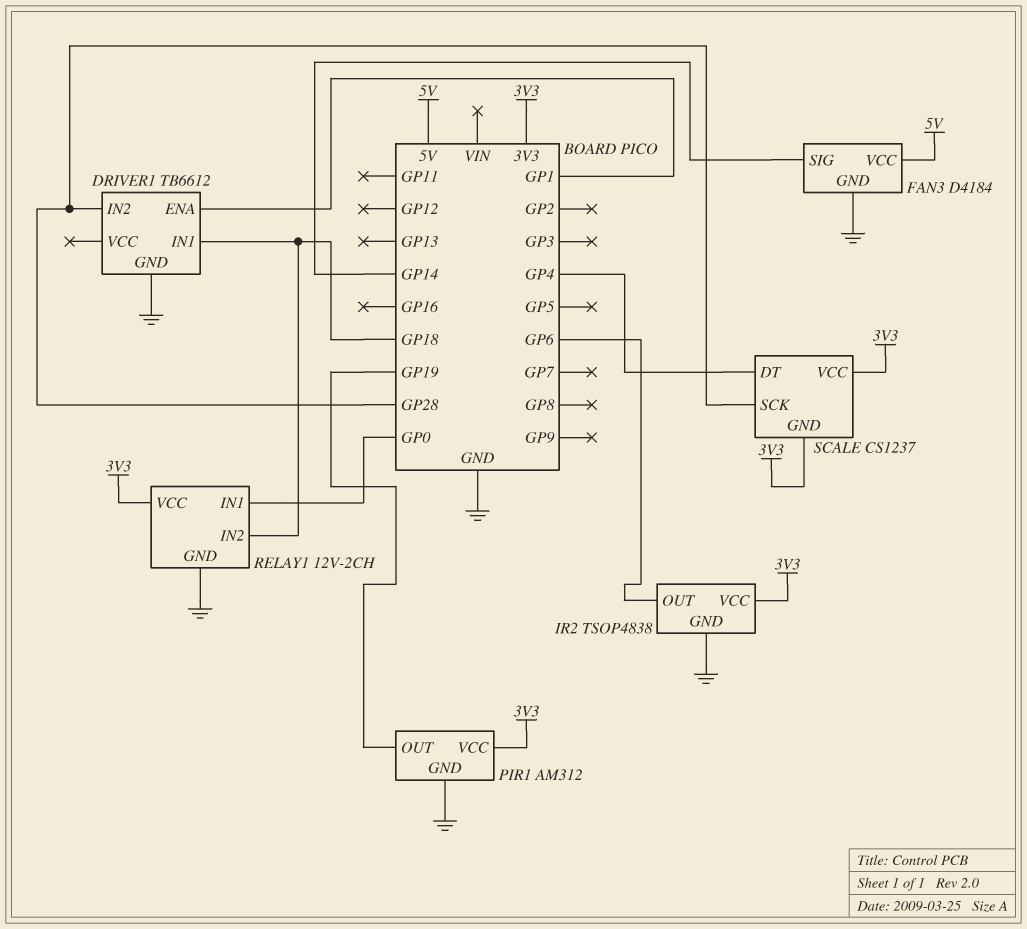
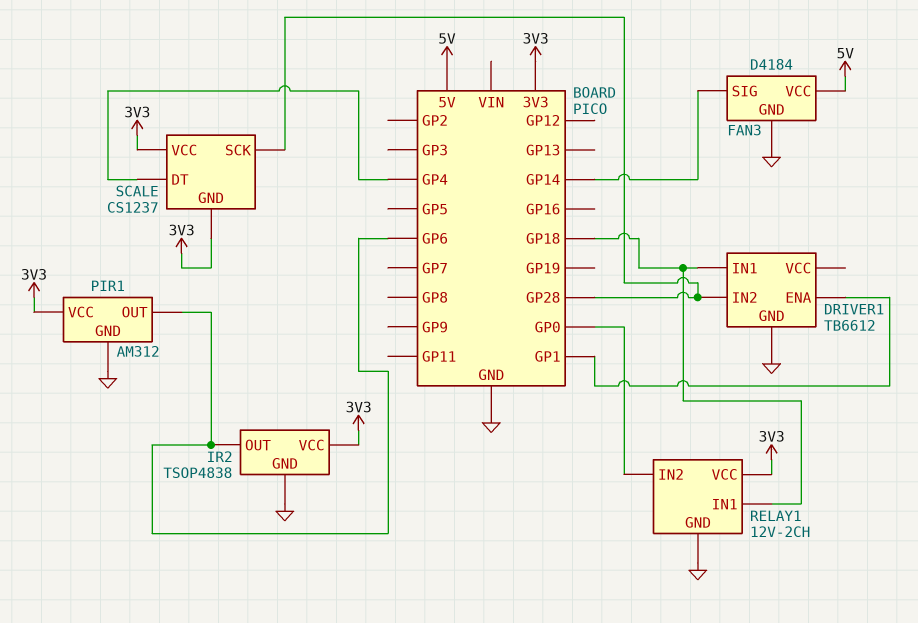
PIR1 pin OUT: GP19 -> GP6
RELAY1 pin IN1: GP0 -> GP18
RELAY1 pin IN2: GP18 -> GP0

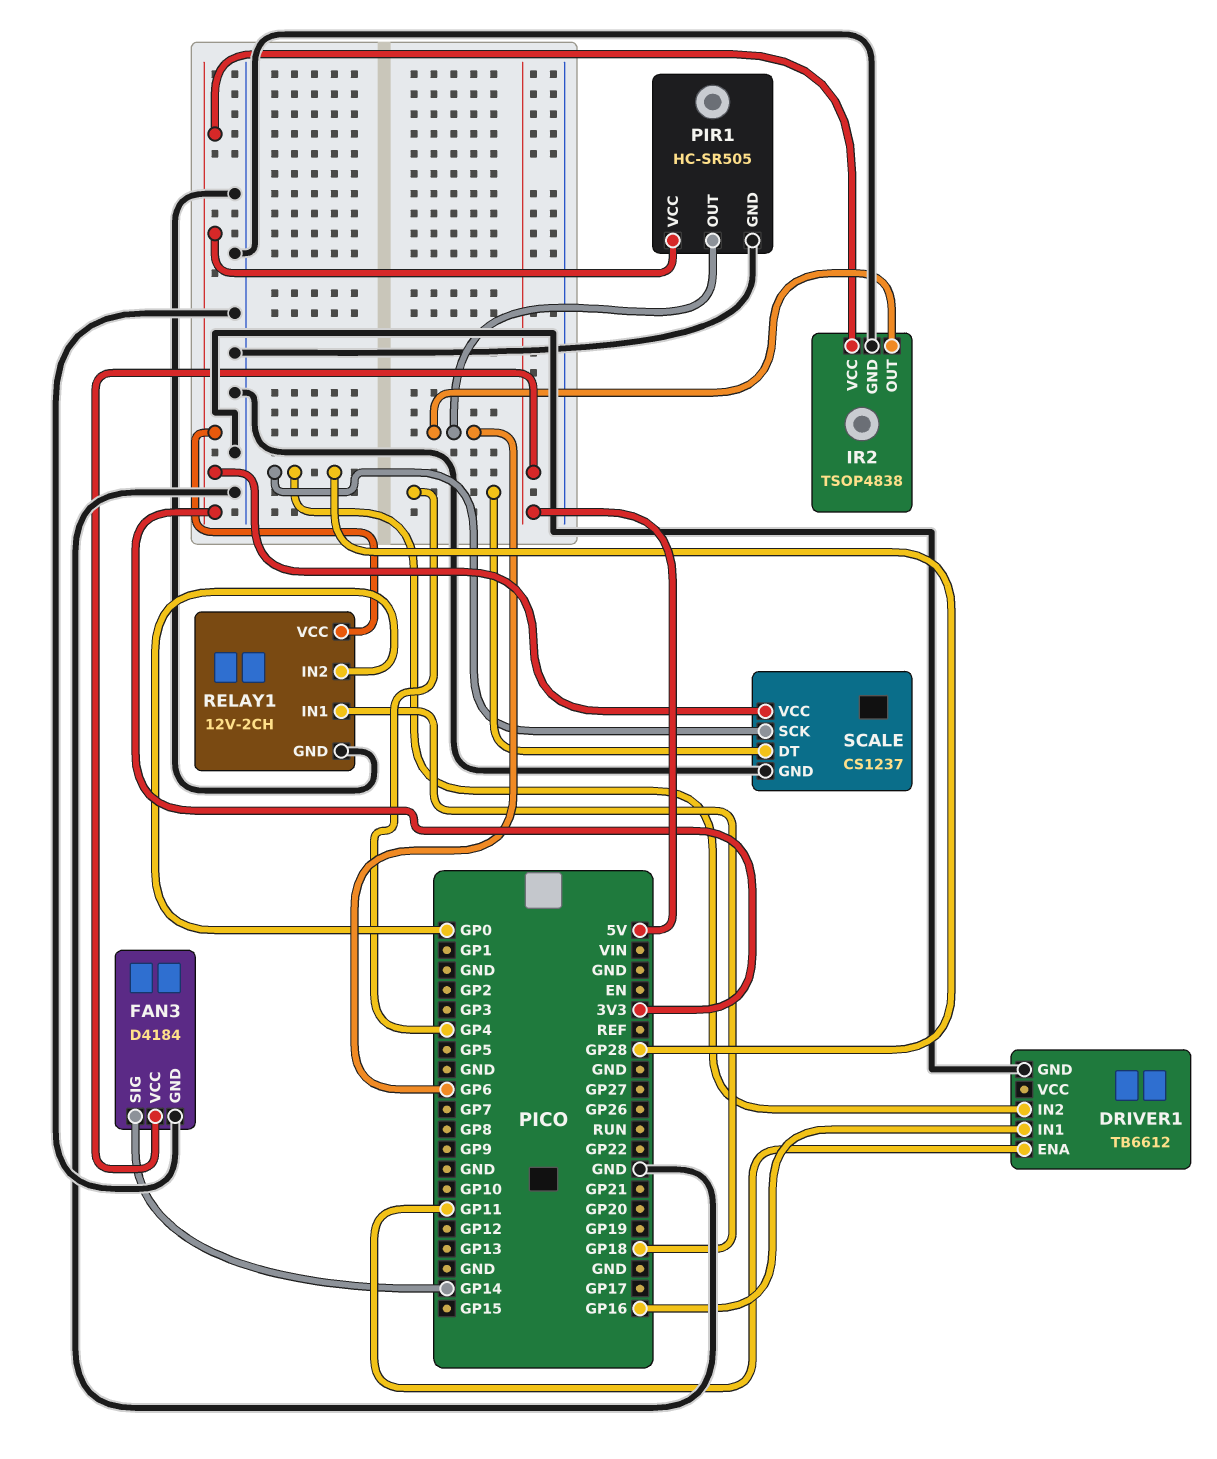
DRIVER1 pin ENA: GP1 -> GP11
DRIVER1 pin IN1: GP18 -> GP16
PIR1: AM312 -> HC-SR505
SCALE pin GND: 3V3 -> GND

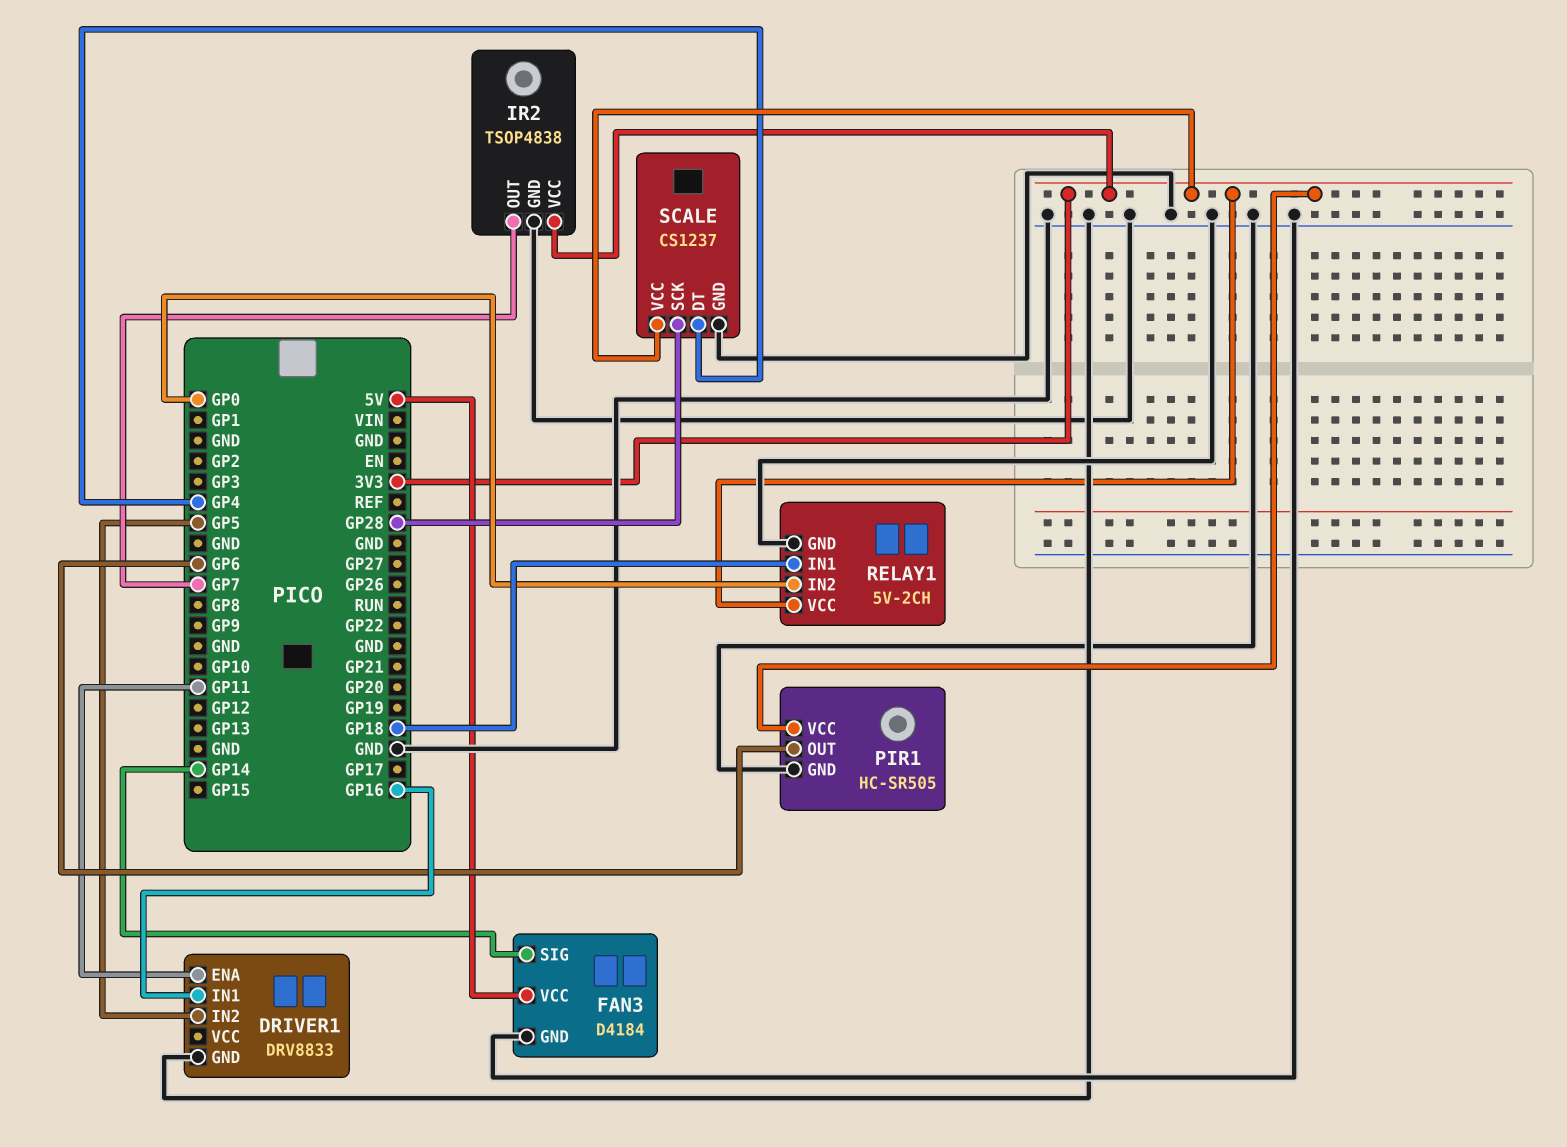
DRIVER1: TB6612 -> DRV8833
DRIVER1 pin IN2: GP28 -> GP5
IR2 pin OUT: GP6 -> GP7
RELAY1: 12V-2CH -> 5V-2CH

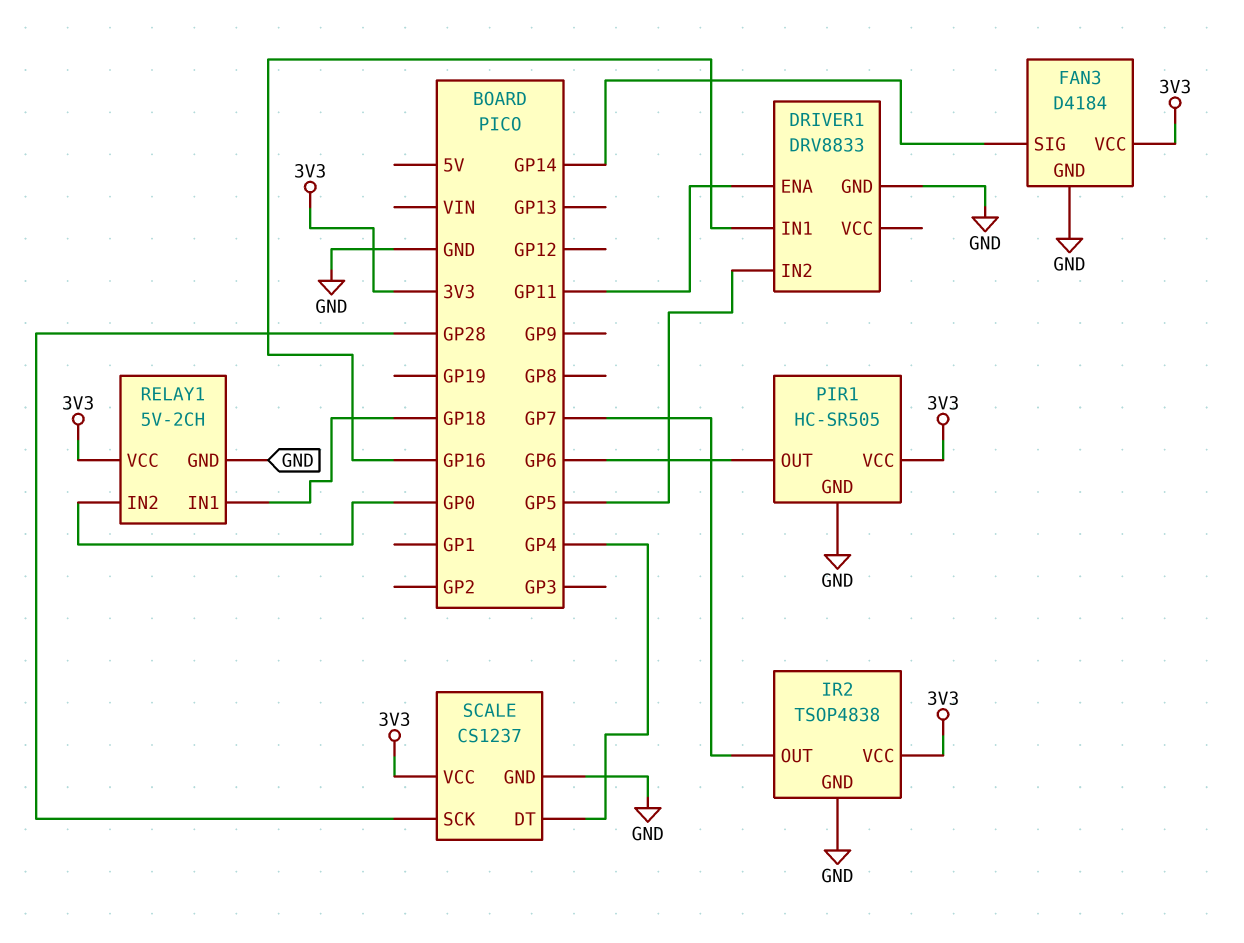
FAN3 pin VCC: 5V -> 3V3

